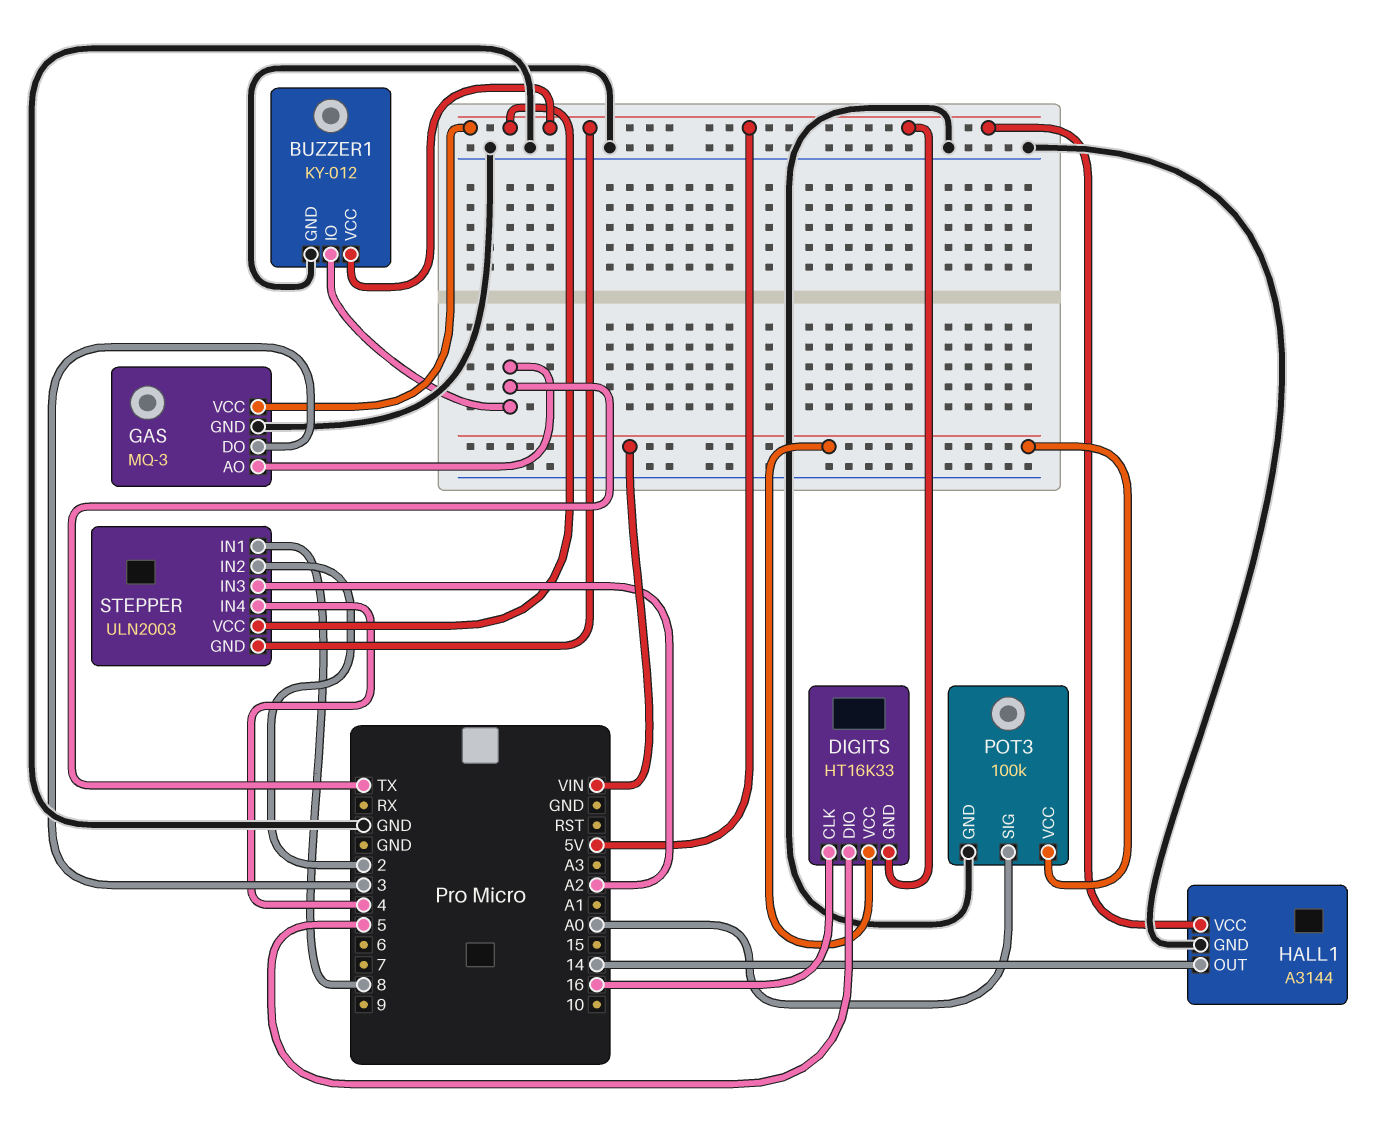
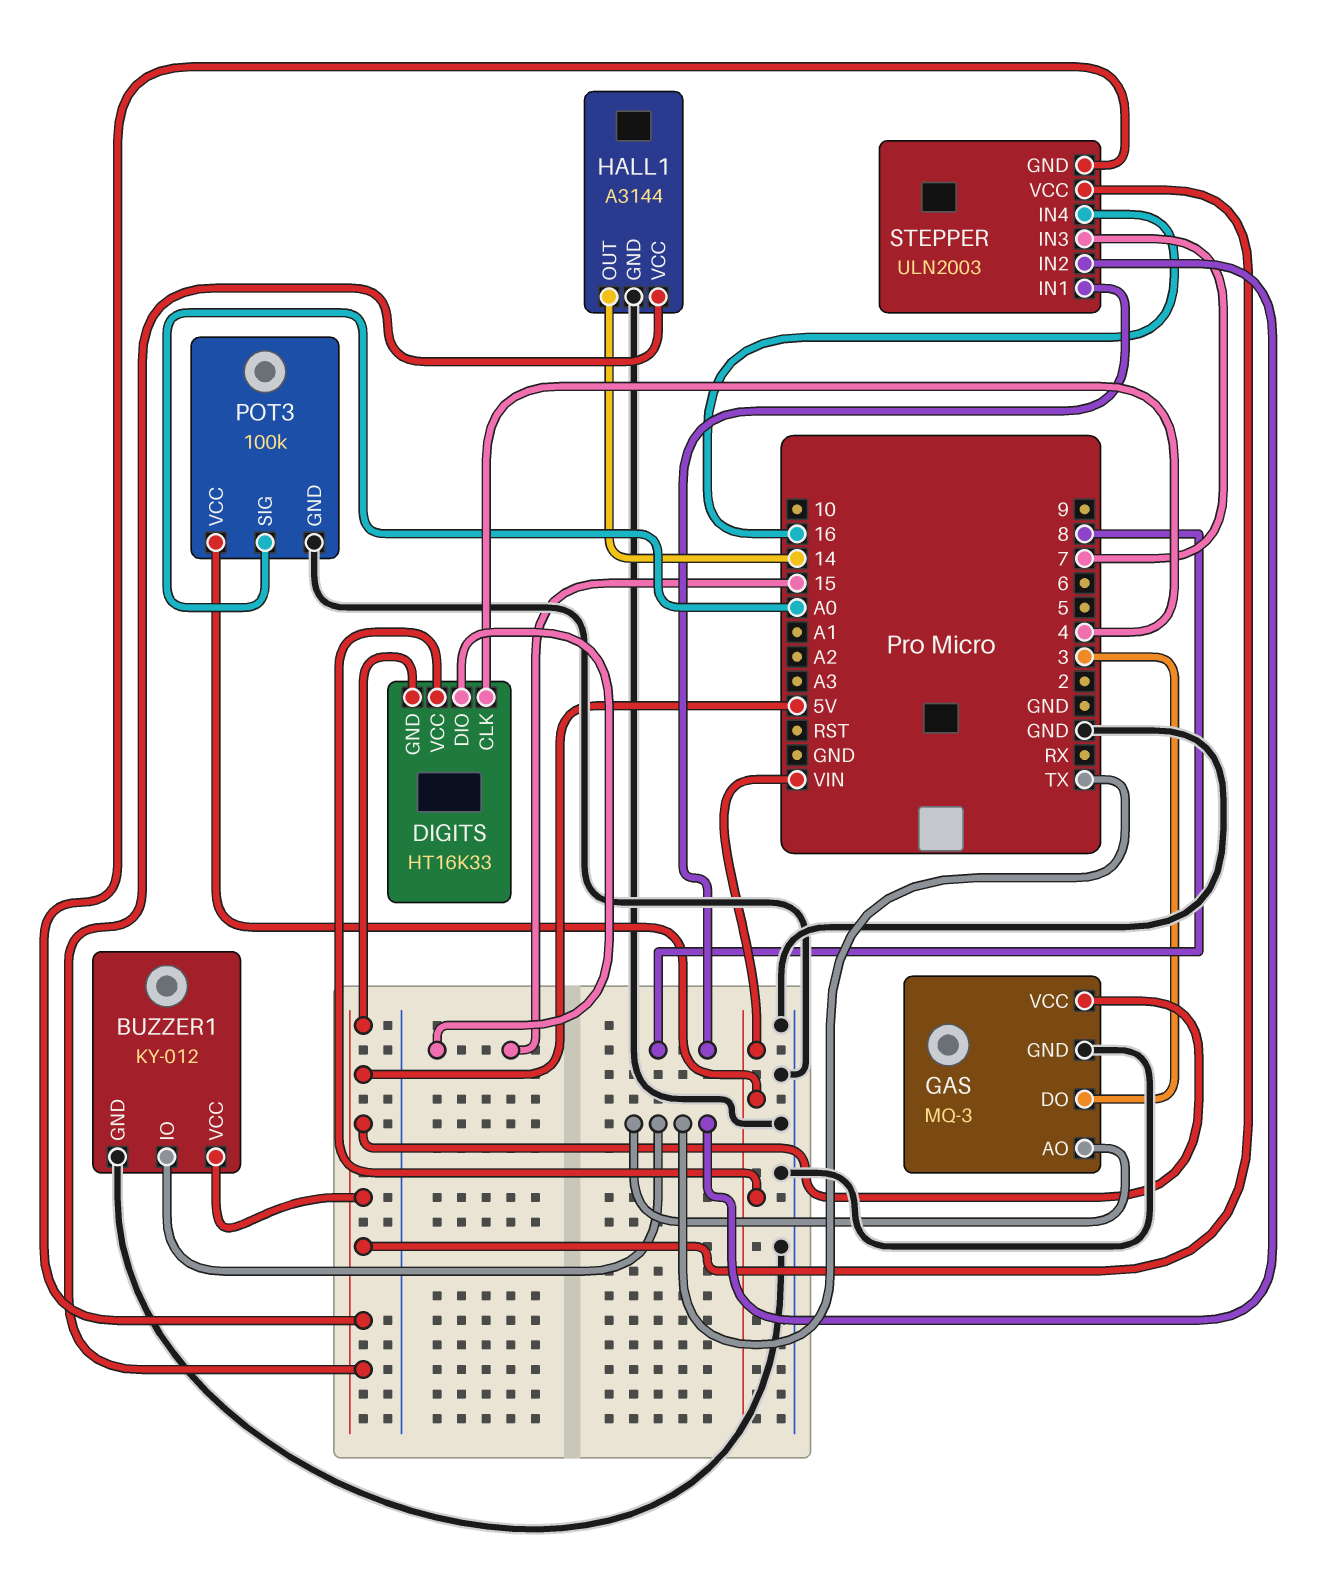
DIGITS pin CLK: 16 -> 4
DIGITS pin DIO: 5 -> 15
STEPPER pin IN2: 2 -> TX
STEPPER pin IN3: A2 -> 7
STEPPER pin IN4: 4 -> 16

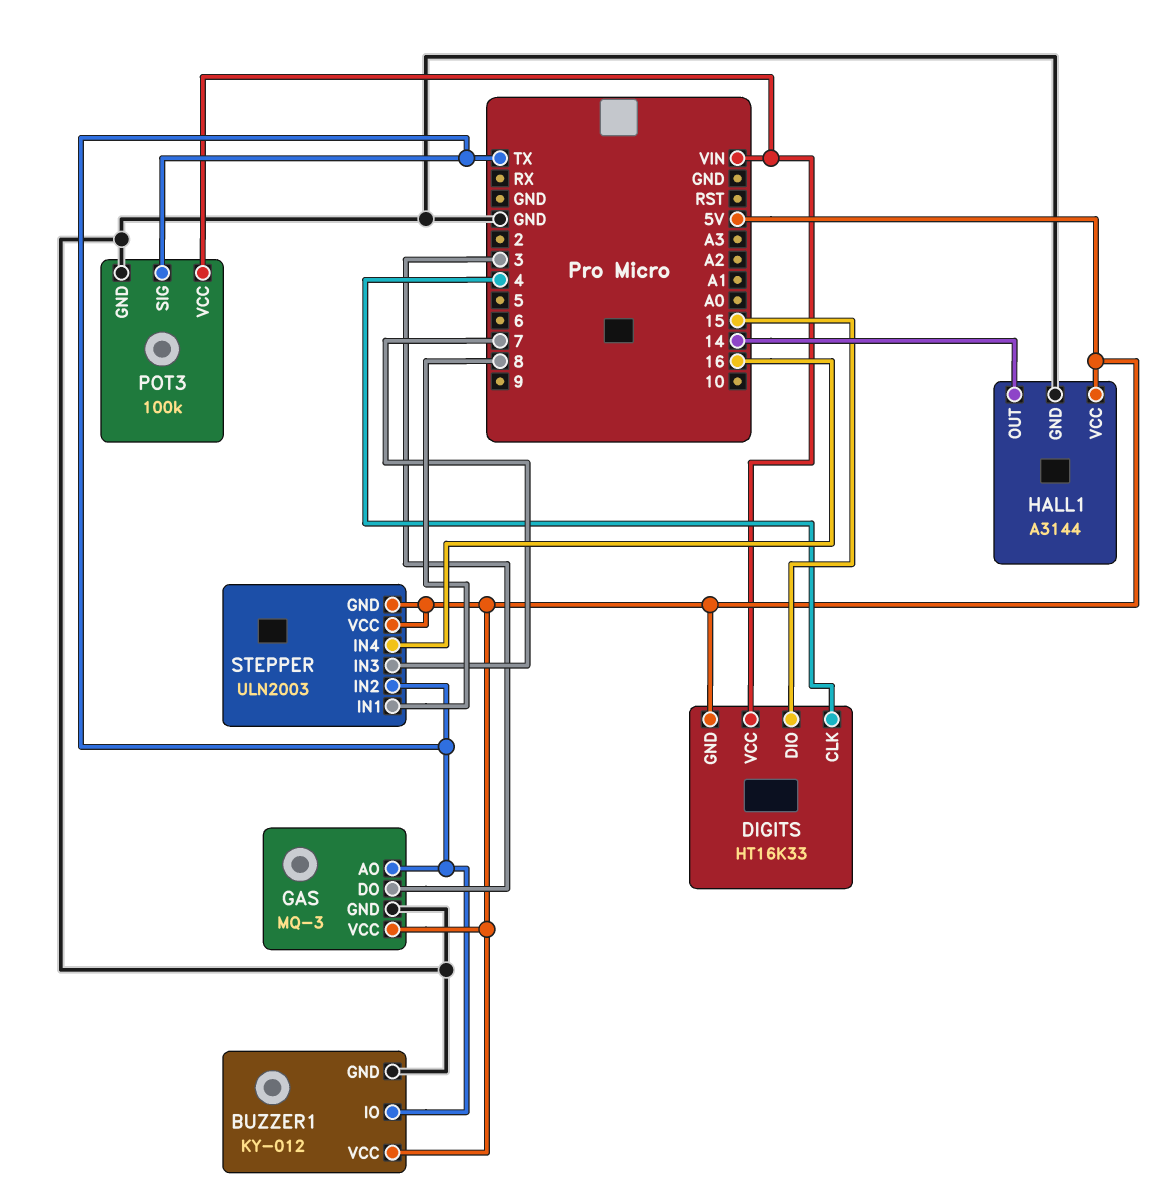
POT3 pin SIG: A0 -> TX

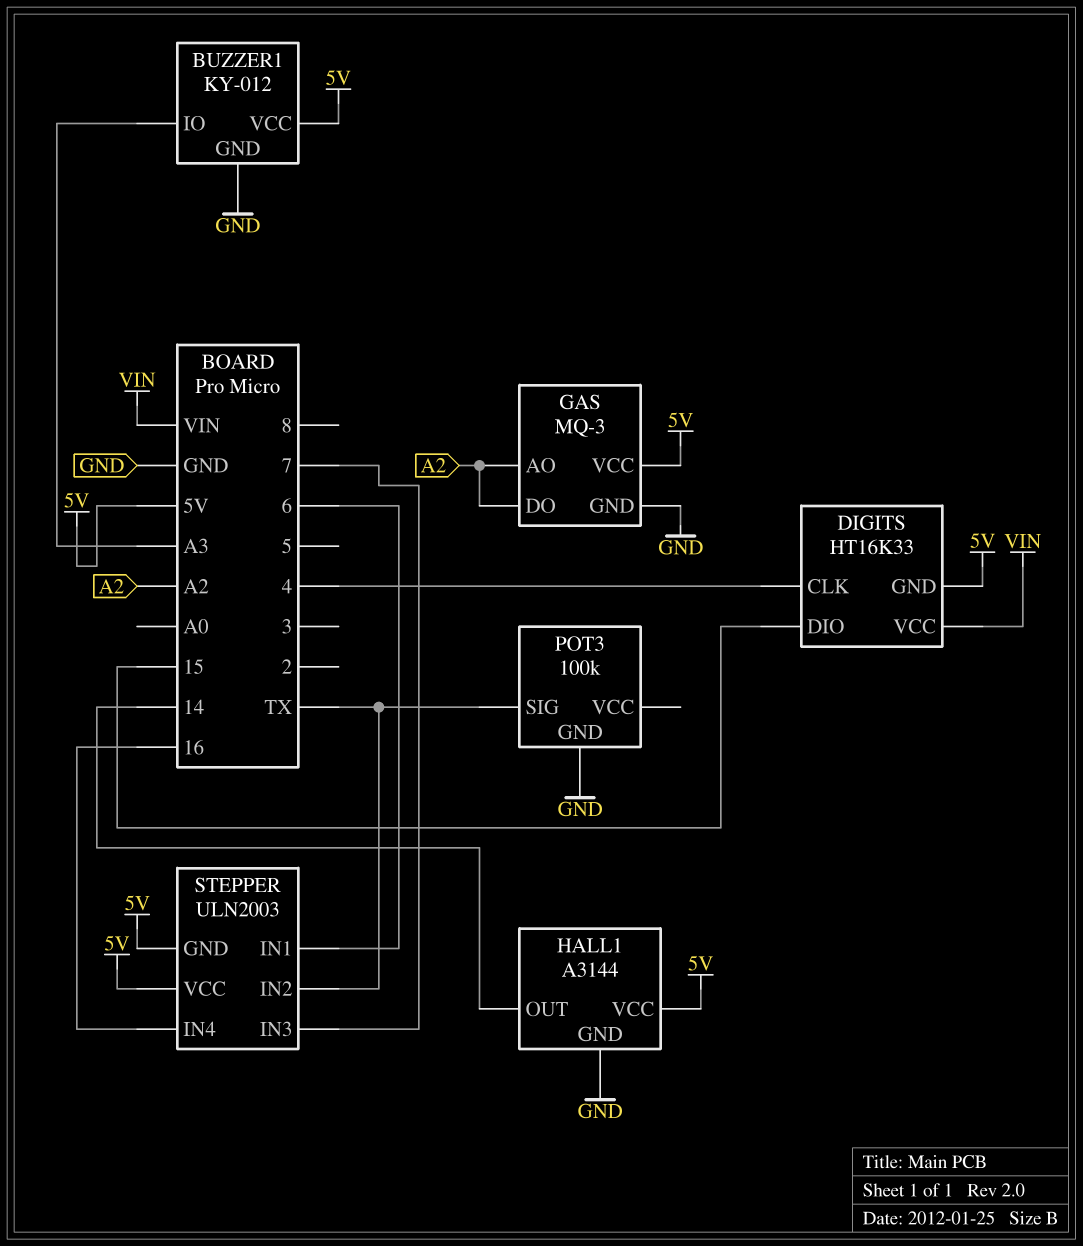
BUZZER1 pin IO: TX -> A3
GAS pin AO: TX -> A2
GAS pin DO: 3 -> A2
POT3 pin VCC: VIN -> none
STEPPER pin IN1: 8 -> 6

